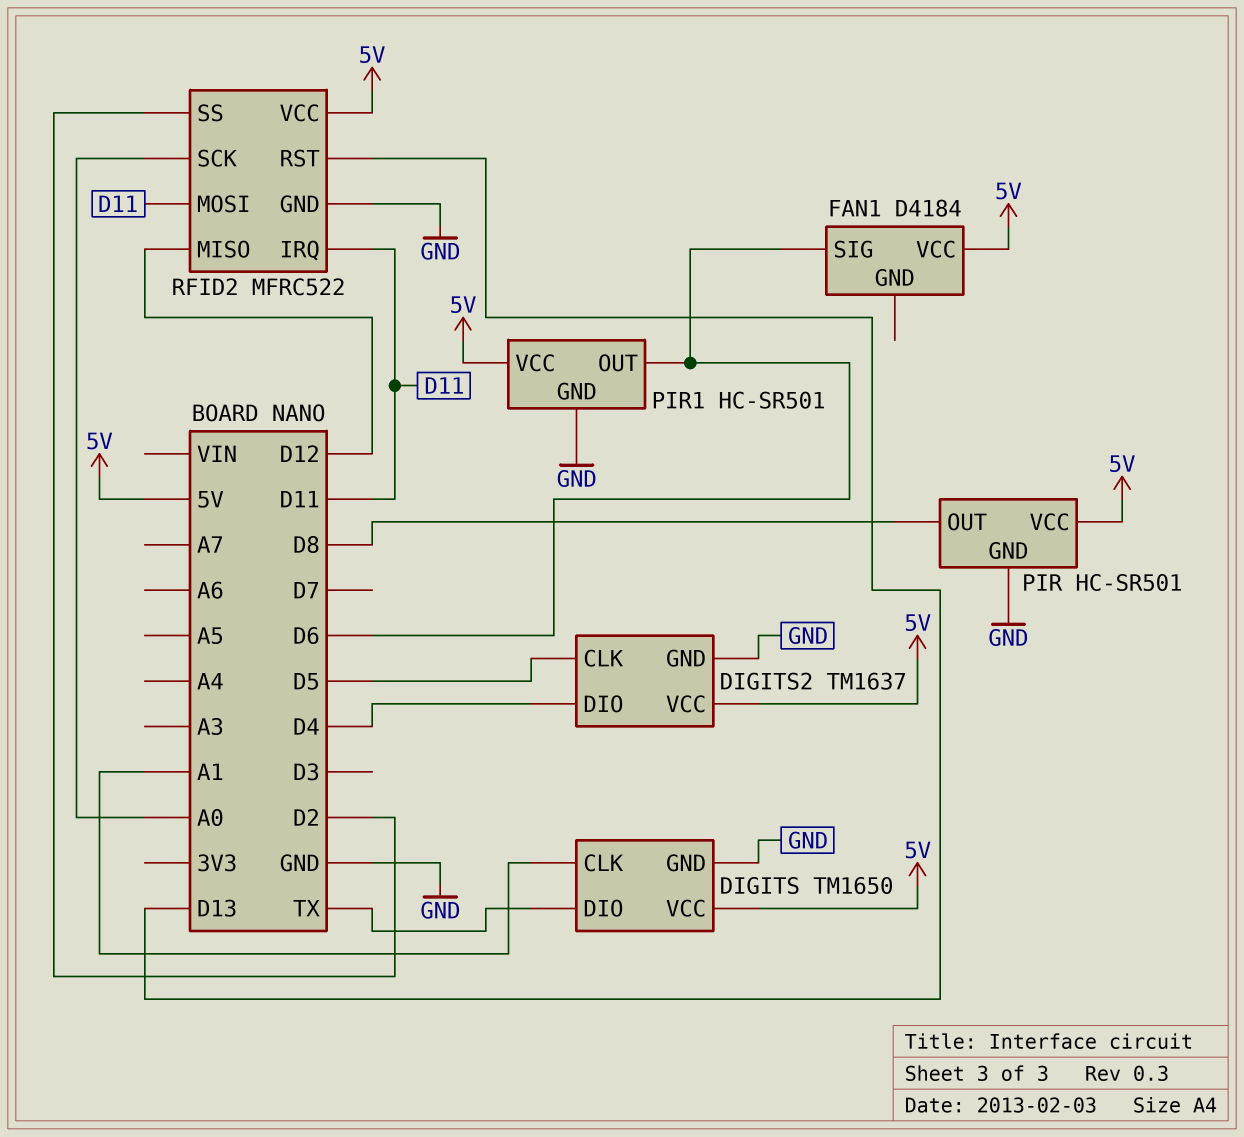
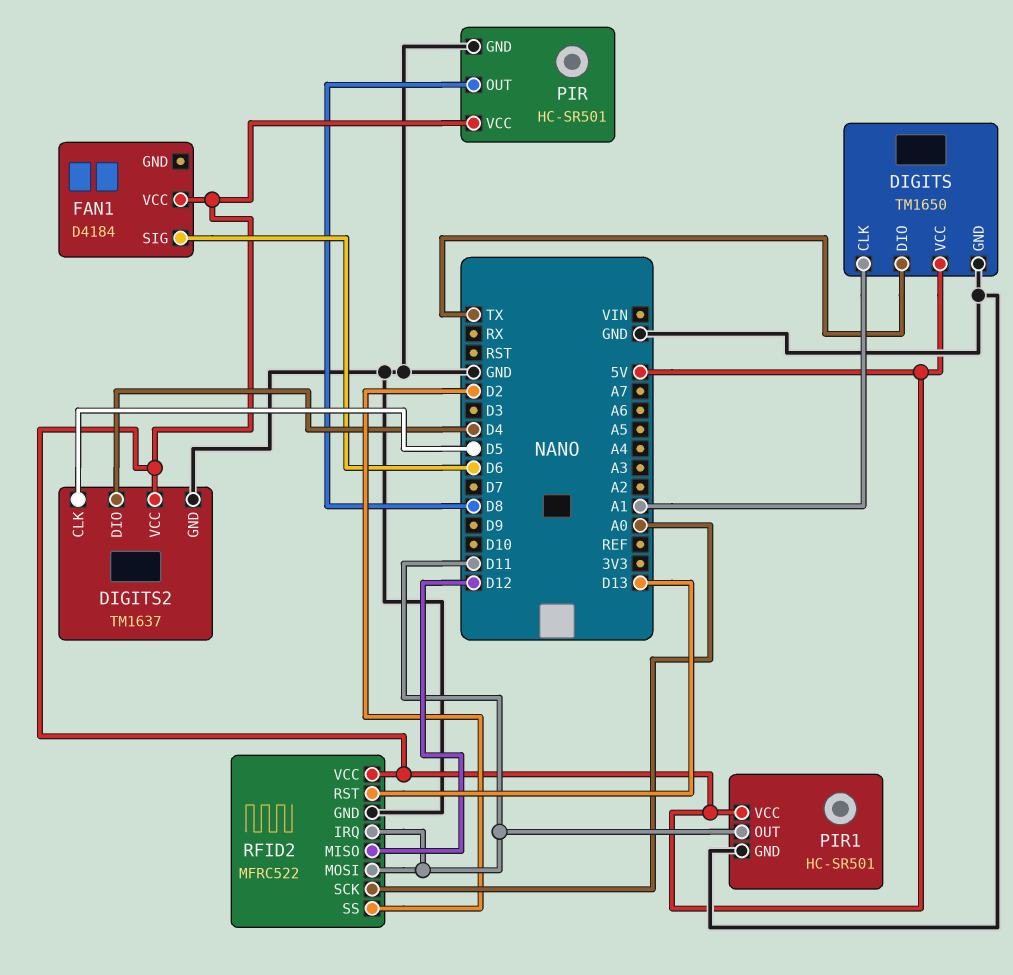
PIR1 pin OUT: D6 -> D11

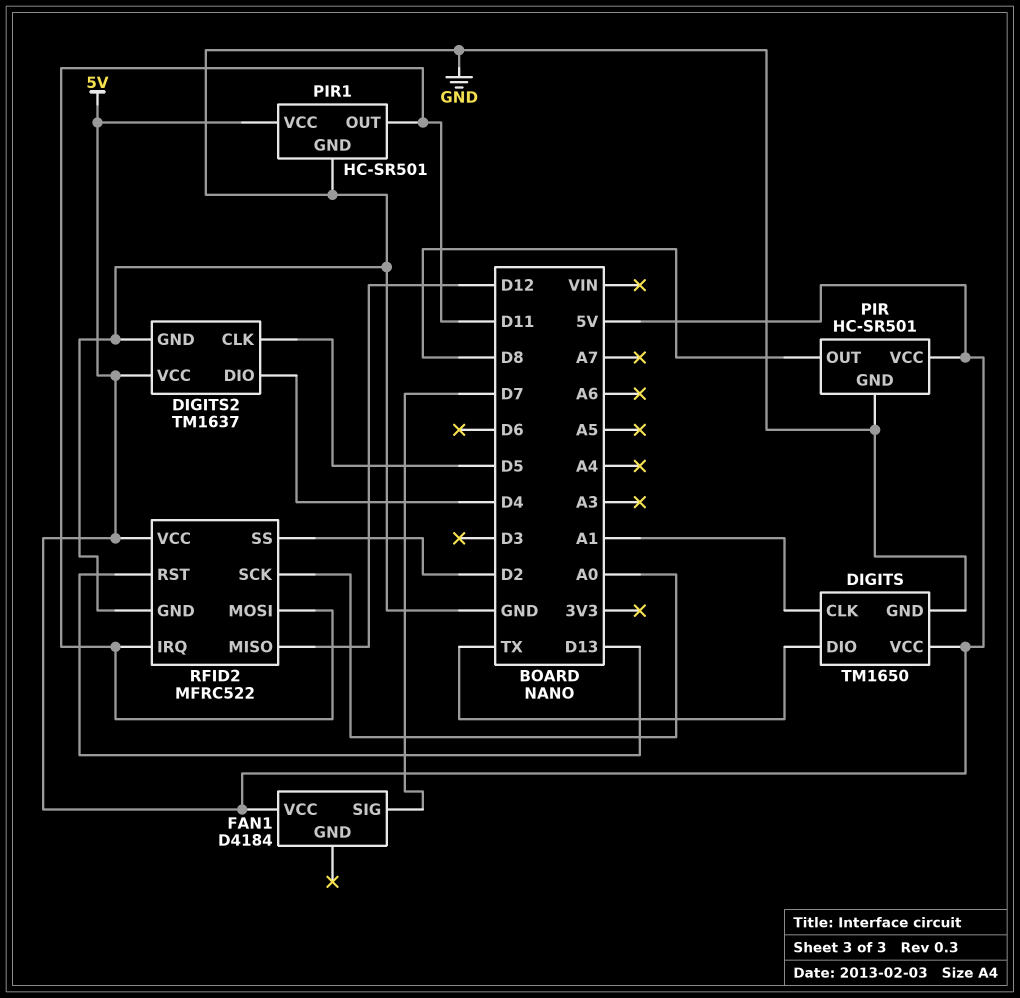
FAN1 pin SIG: D6 -> D7

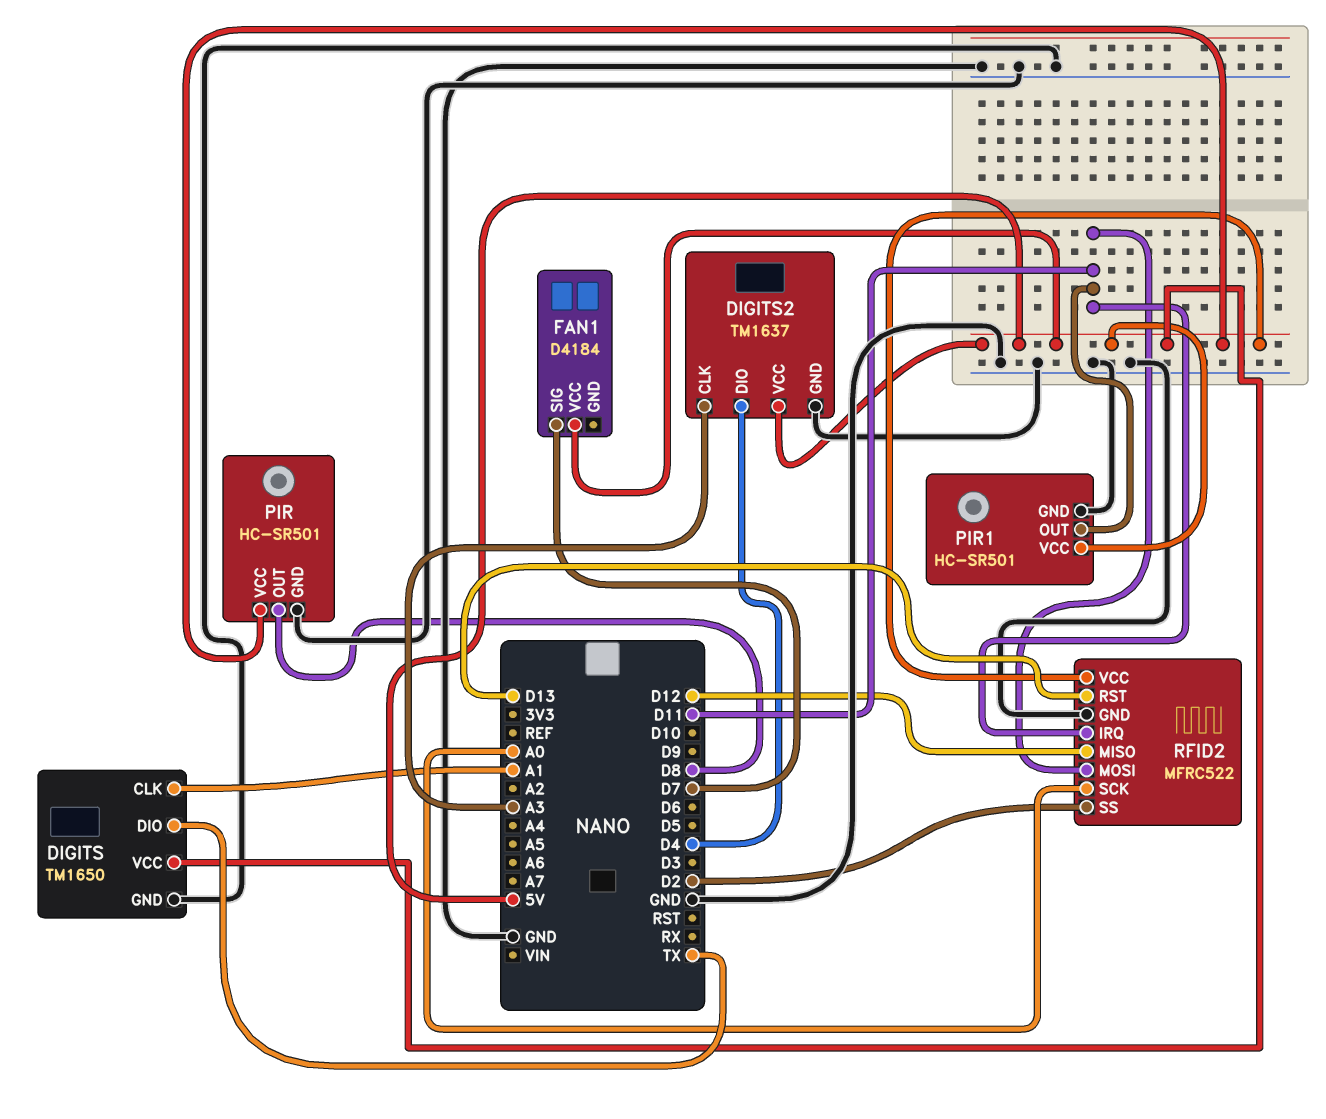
DIGITS2 pin CLK: D5 -> A3

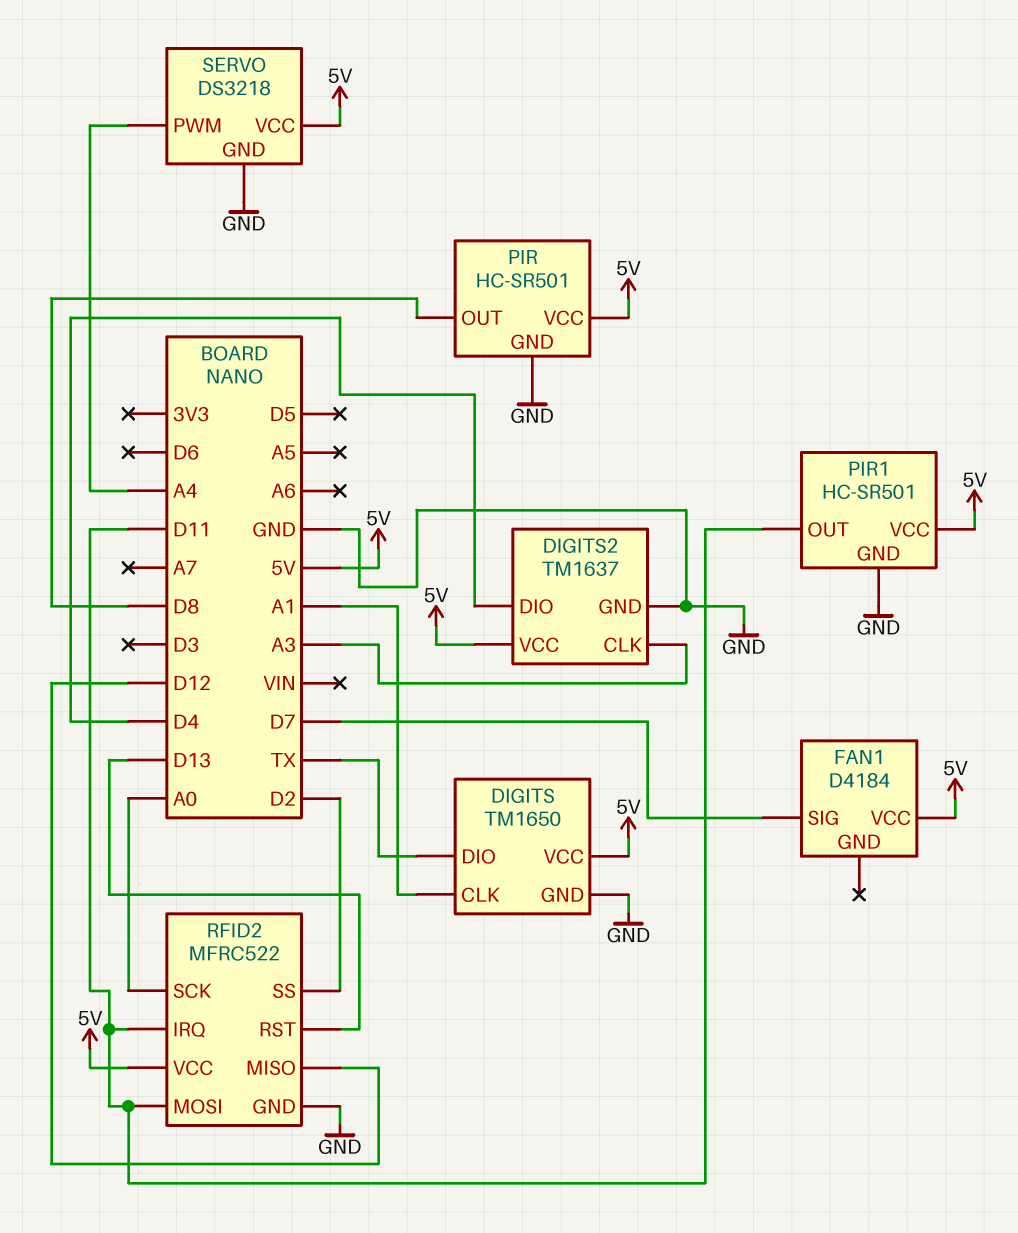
SERVO: none -> DS3218
SERVO pin GND: none -> GND
SERVO pin PWM: none -> A4
SERVO pin VCC: none -> 5V

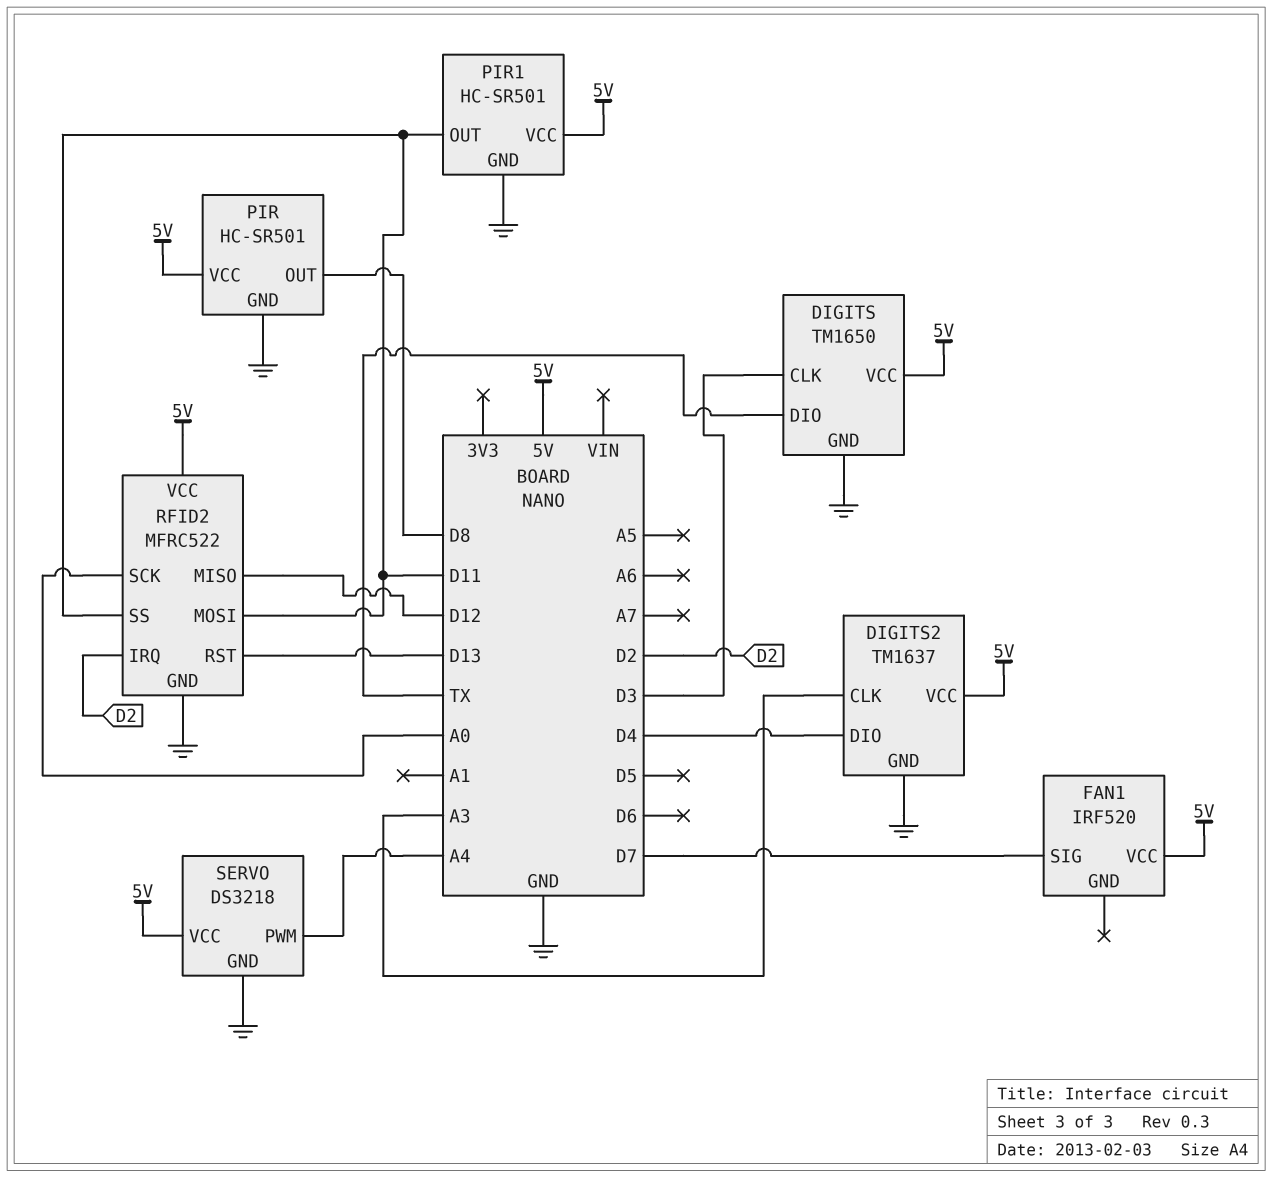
DIGITS pin CLK: A1 -> D3
FAN1: D4184 -> IRF520
RFID2 pin IRQ: D11 -> D2
RFID2 pin SS: D2 -> D11

